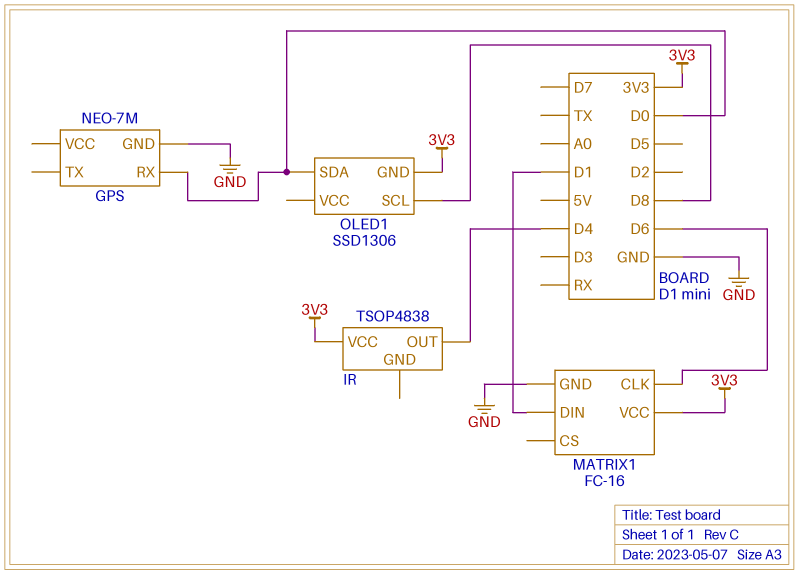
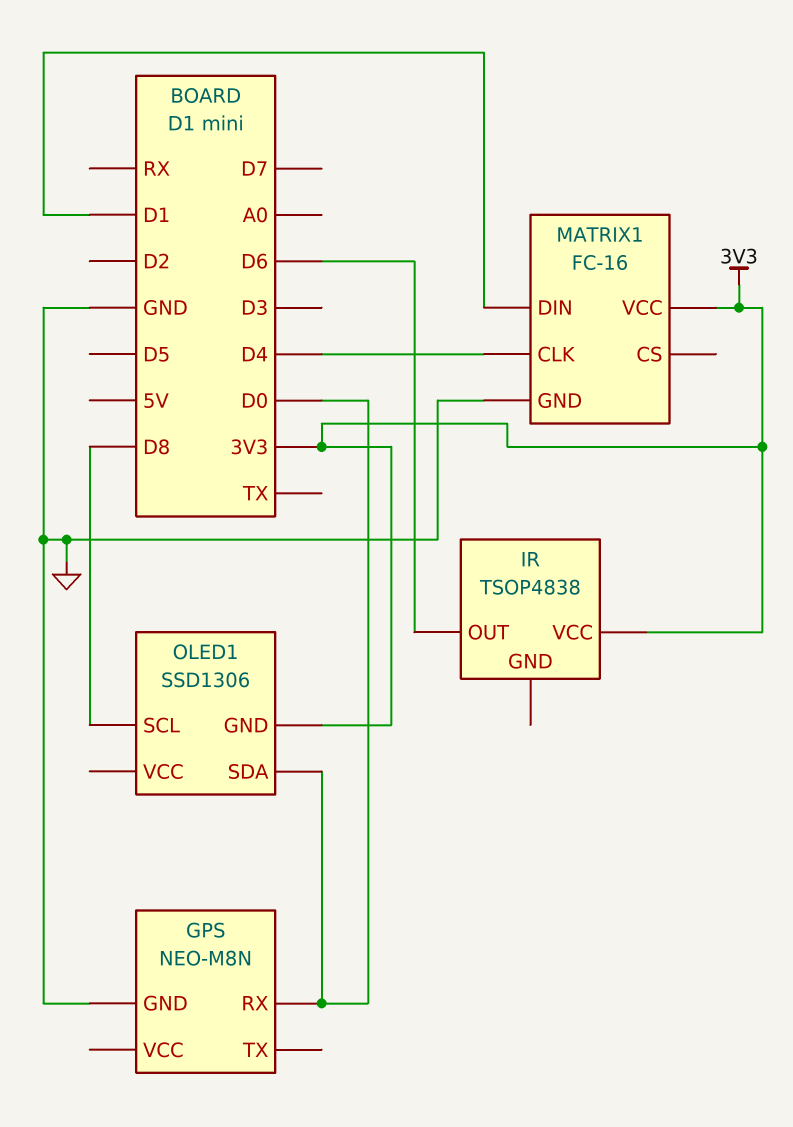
GPS: NEO-7M -> NEO-M8N
IR pin OUT: D4 -> D6
MATRIX1 pin CLK: D6 -> D4

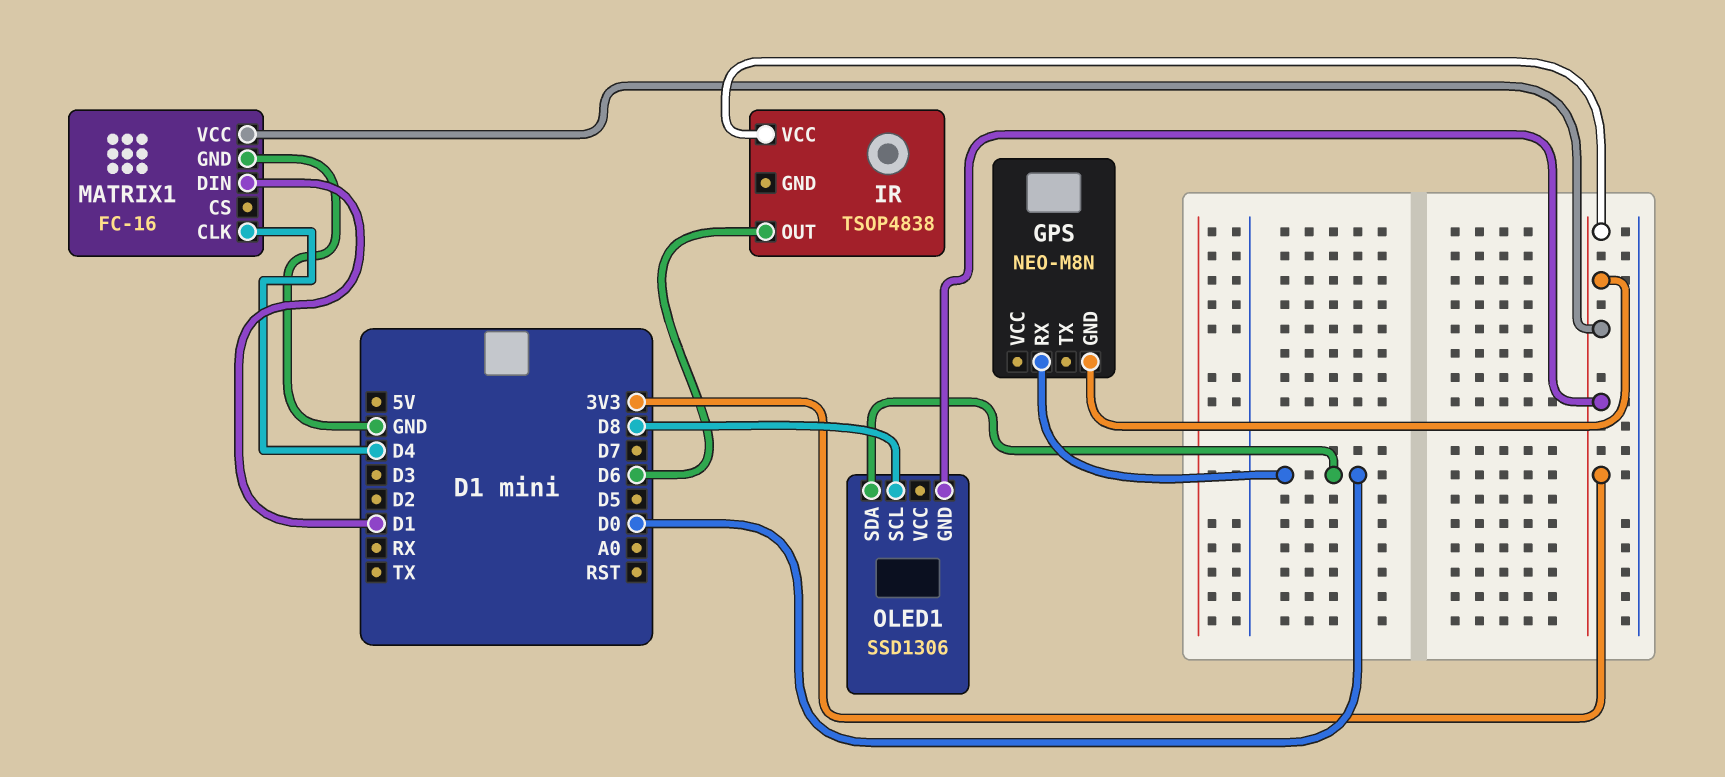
GPS pin GND: GND -> 3V3

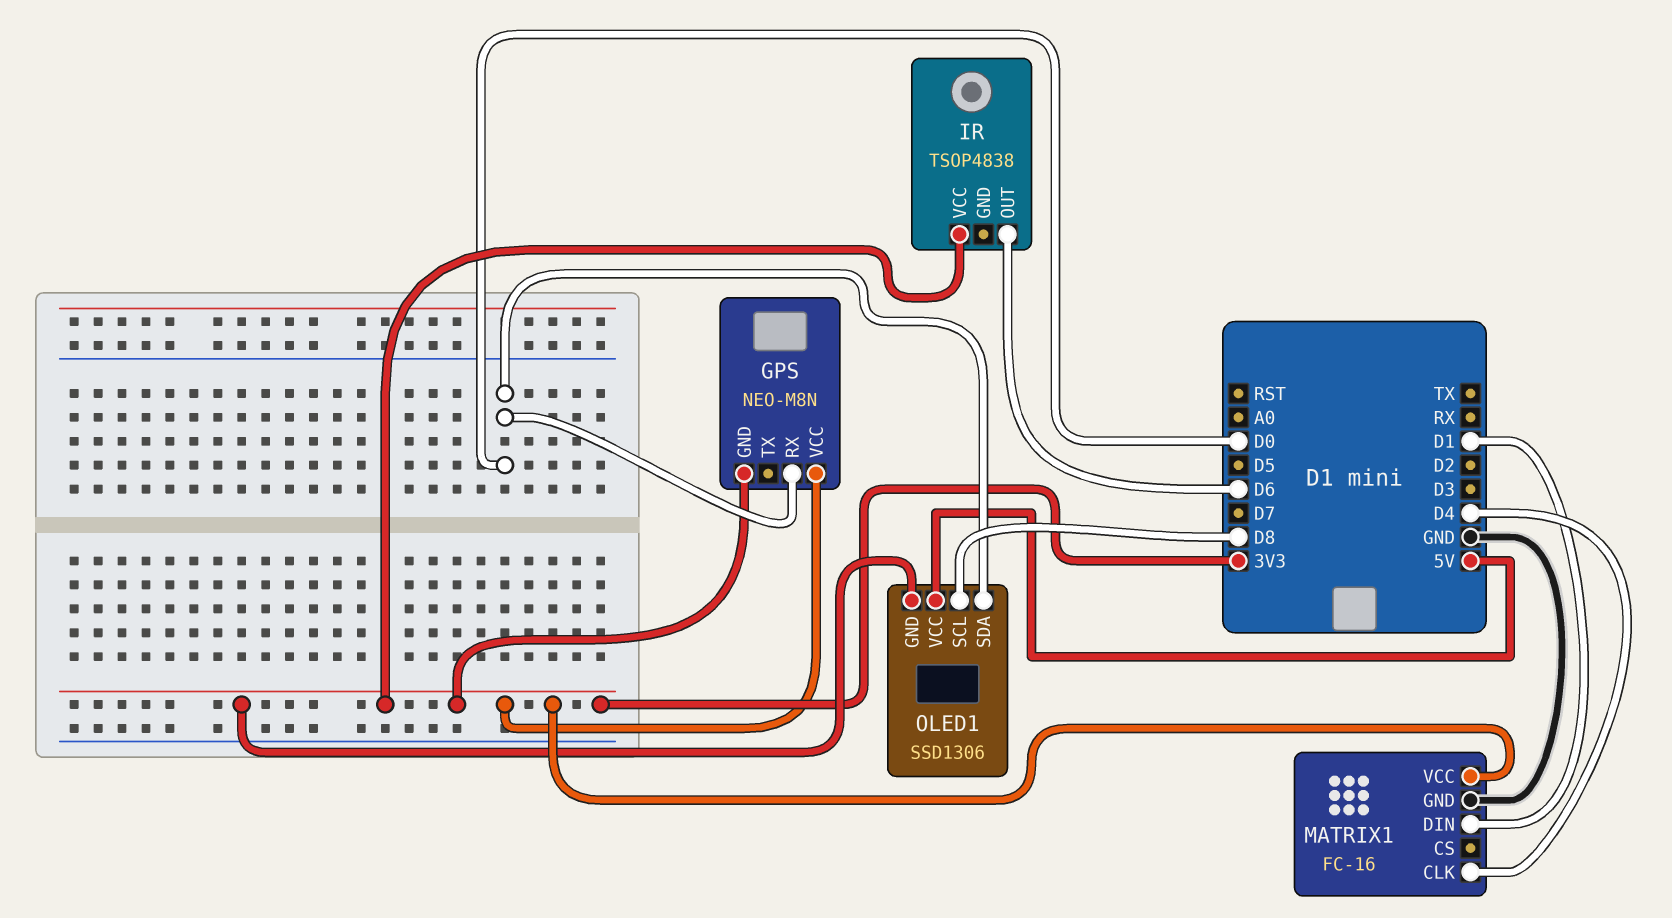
GPS pin VCC: none -> 3V3
OLED1 pin VCC: none -> 5V

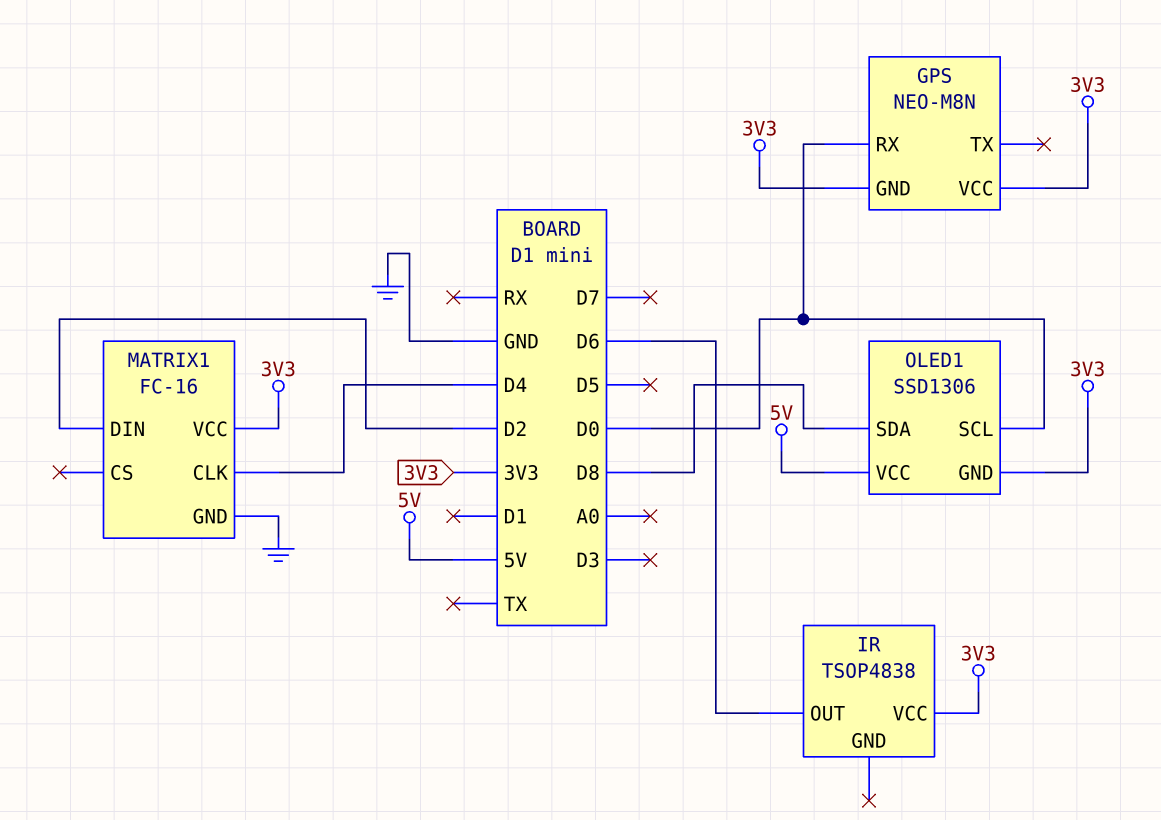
MATRIX1 pin DIN: D1 -> D2
OLED1 pin SCL: D8 -> D0
OLED1 pin SDA: D0 -> D8

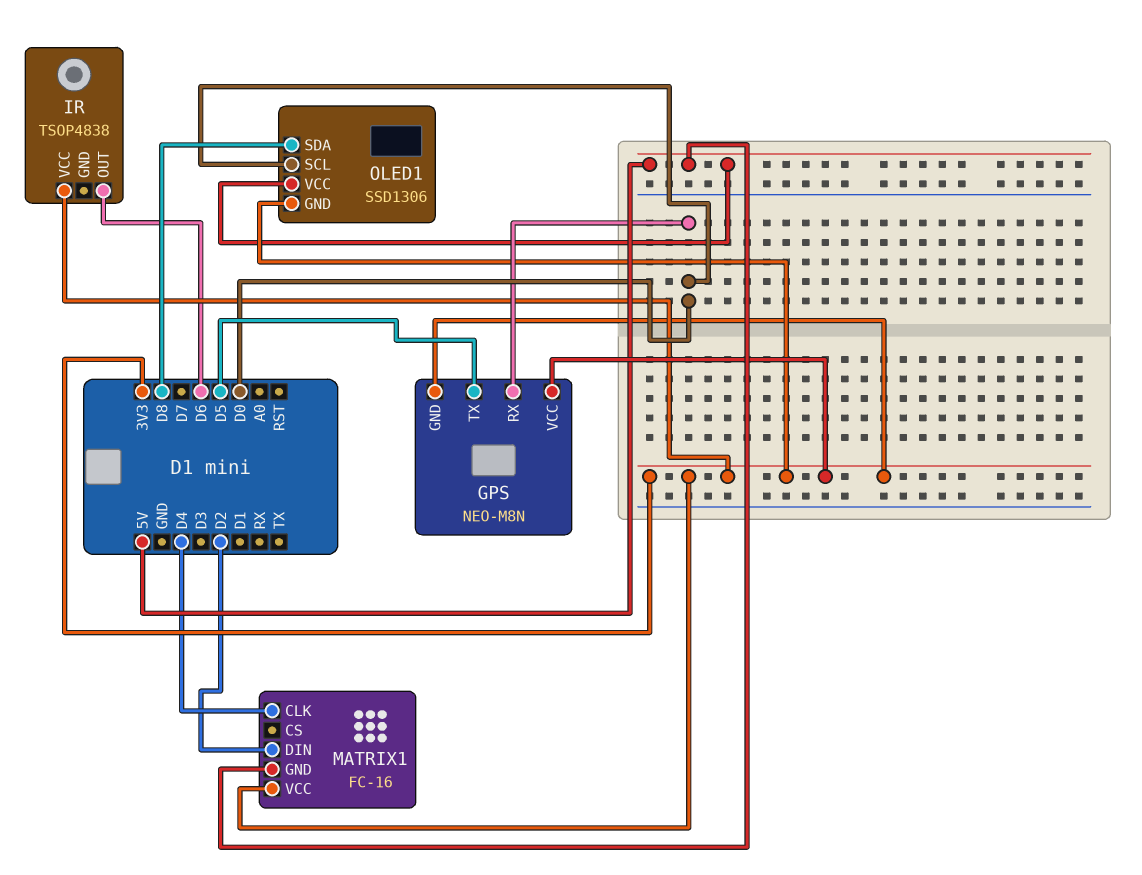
GPS pin TX: none -> D5
MATRIX1 pin GND: GND -> 5V

